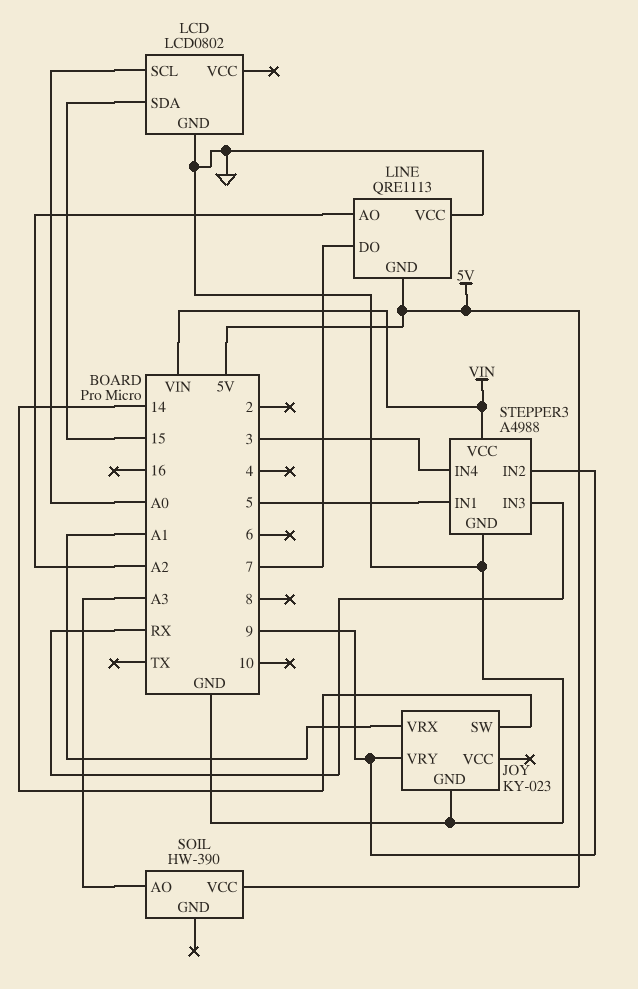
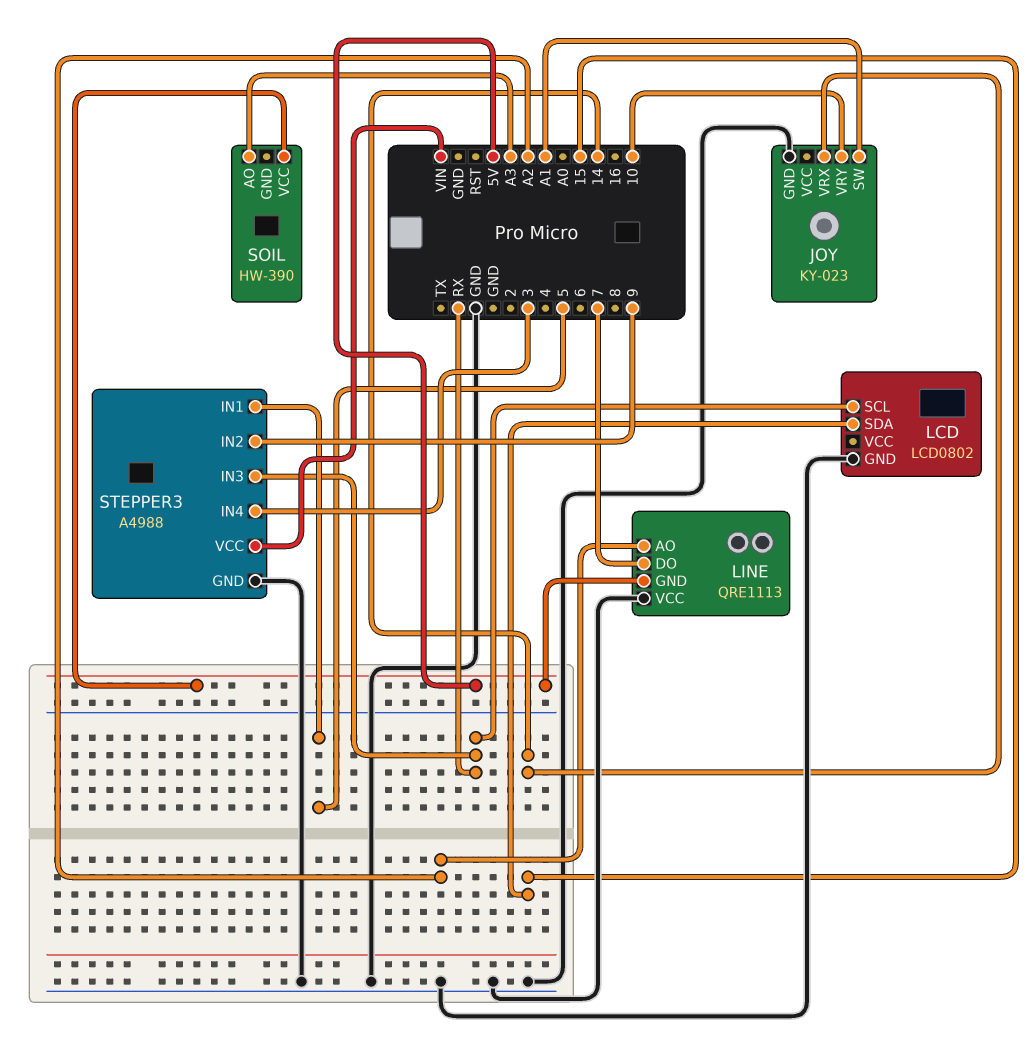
JOY pin SW: 14 -> A1
JOY pin VRX: A1 -> 14
JOY pin VRY: 9 -> 10
LCD pin SCL: A0 -> RX

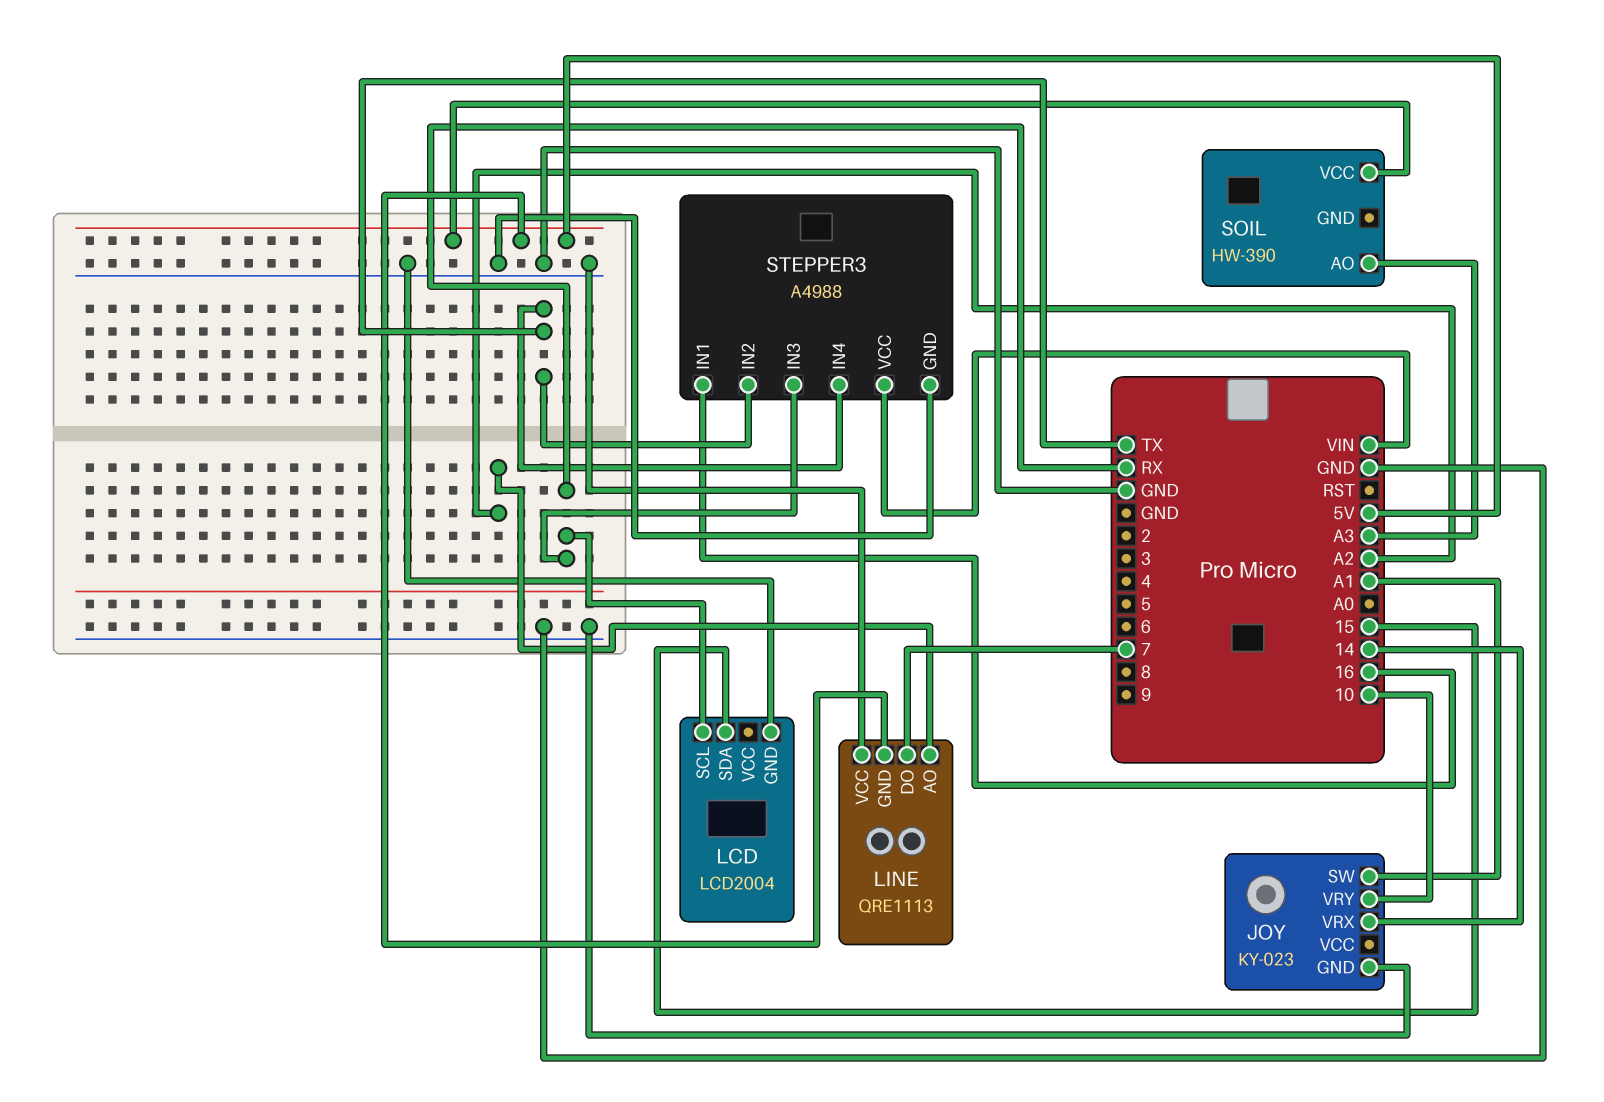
LCD: LCD0802 -> LCD2004
STEPPER3 pin IN1: 5 -> 16
STEPPER3 pin IN2: 9 -> TX
STEPPER3 pin IN4: 3 -> TX

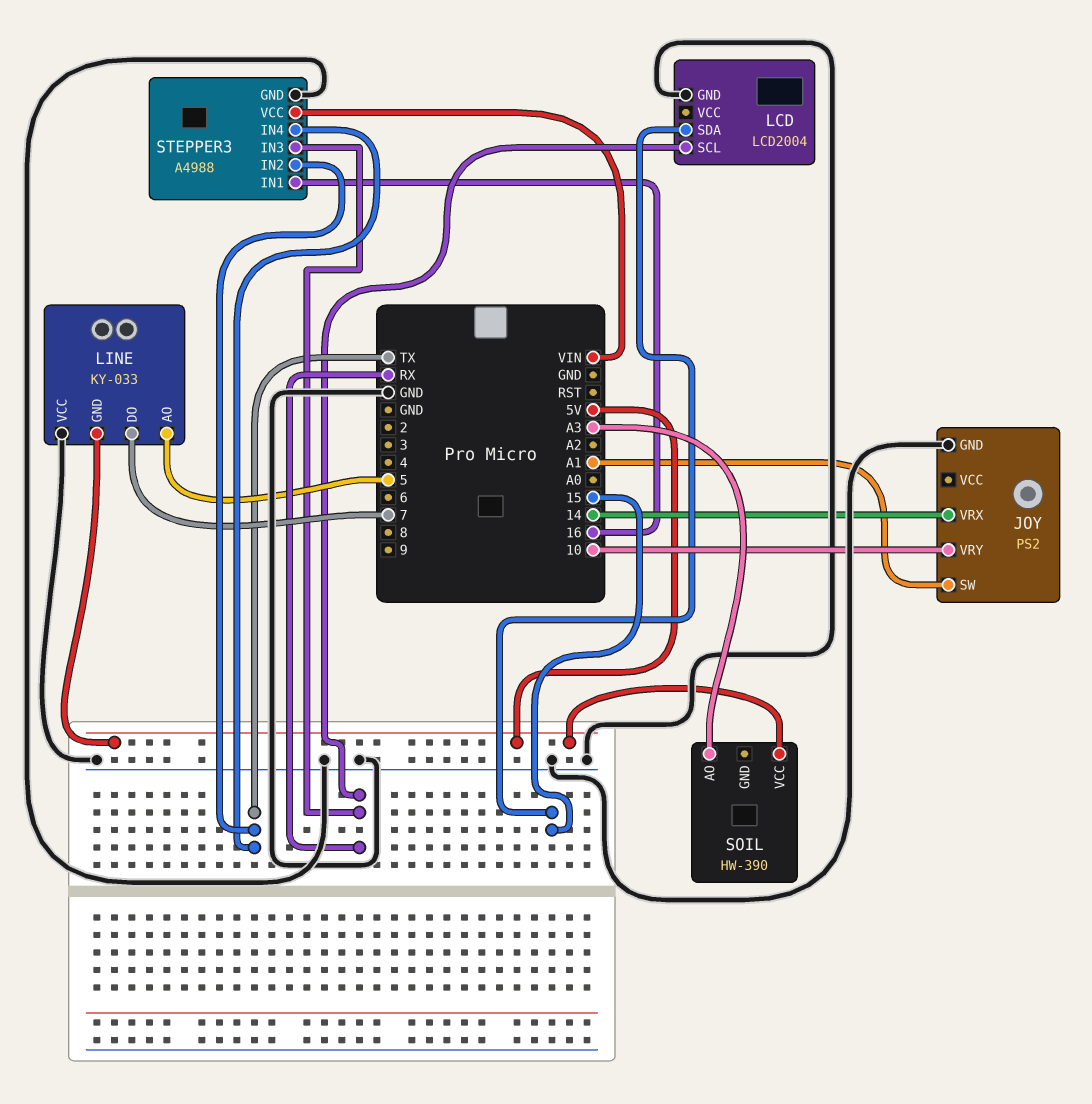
JOY: KY-023 -> PS2
LINE: QRE1113 -> KY-033
LINE pin AO: A2 -> 5

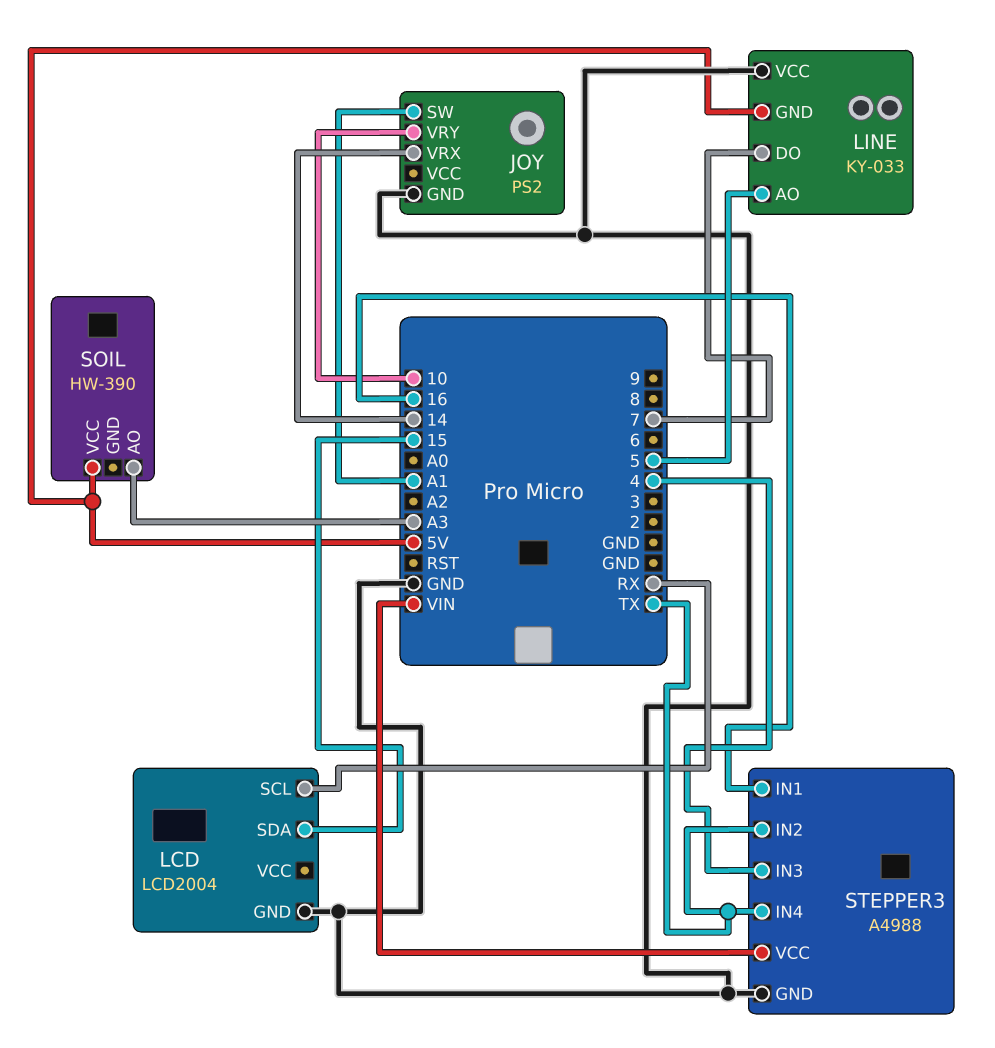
STEPPER3 pin IN3: RX -> 4

